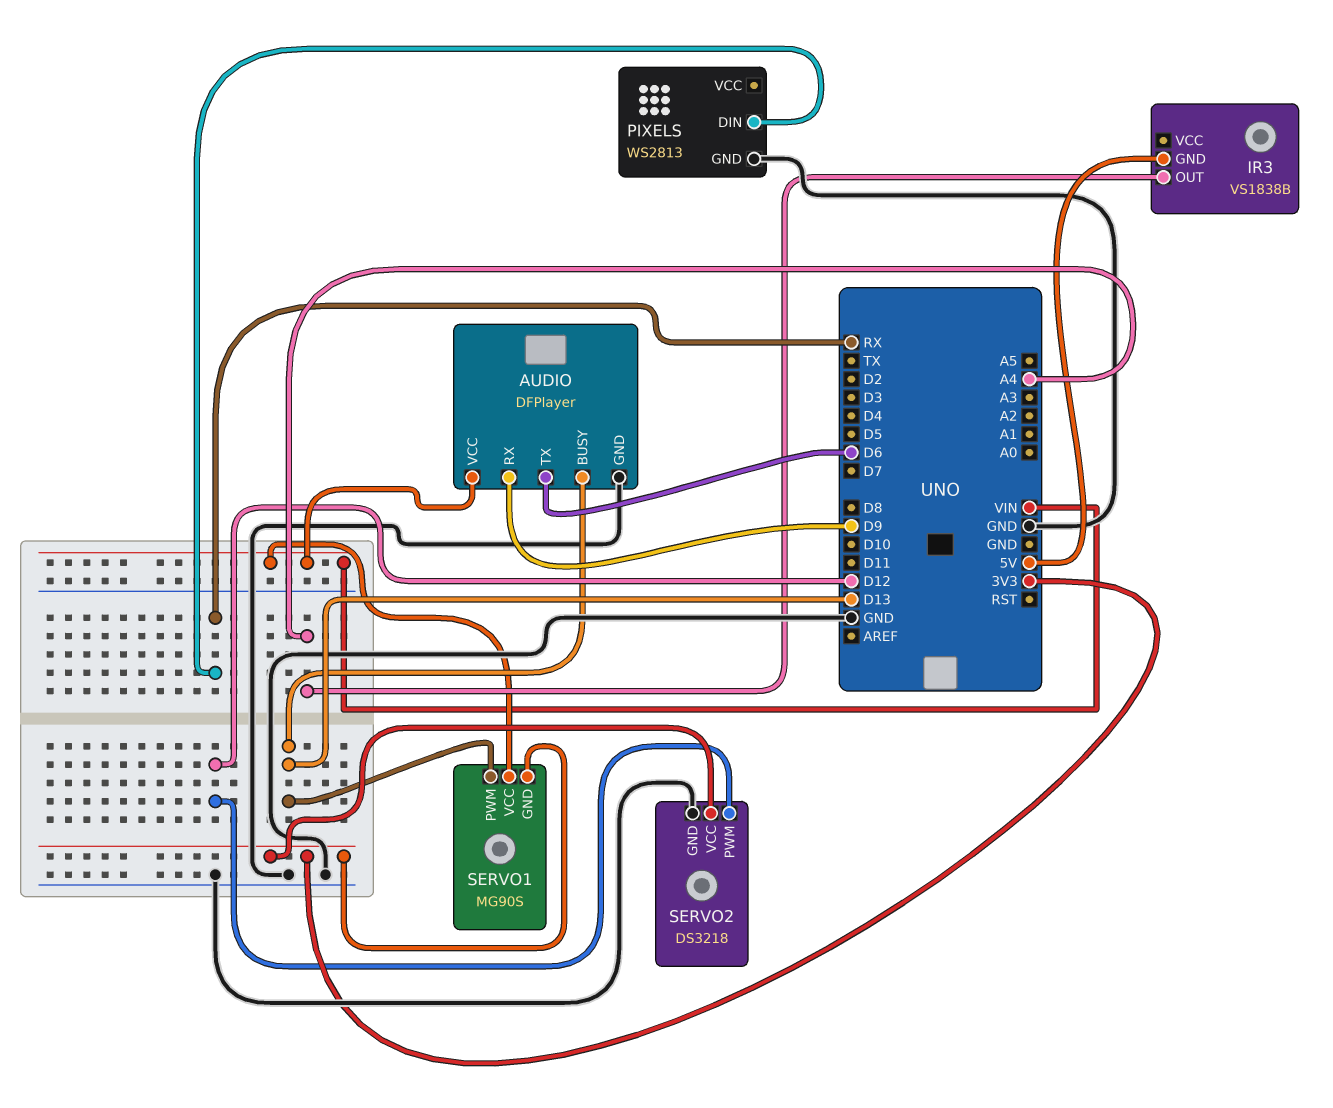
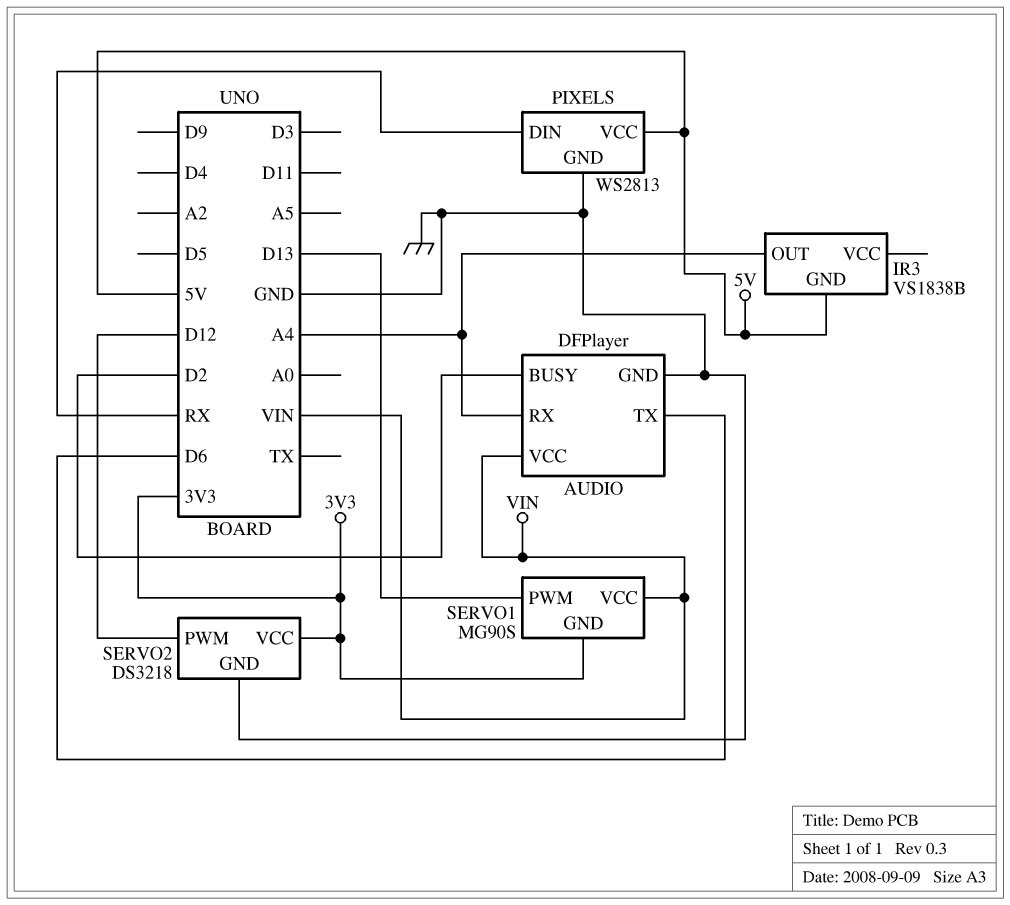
AUDIO pin BUSY: D13 -> D2
AUDIO pin RX: D9 -> A4
PIXELS pin VCC: none -> 5V

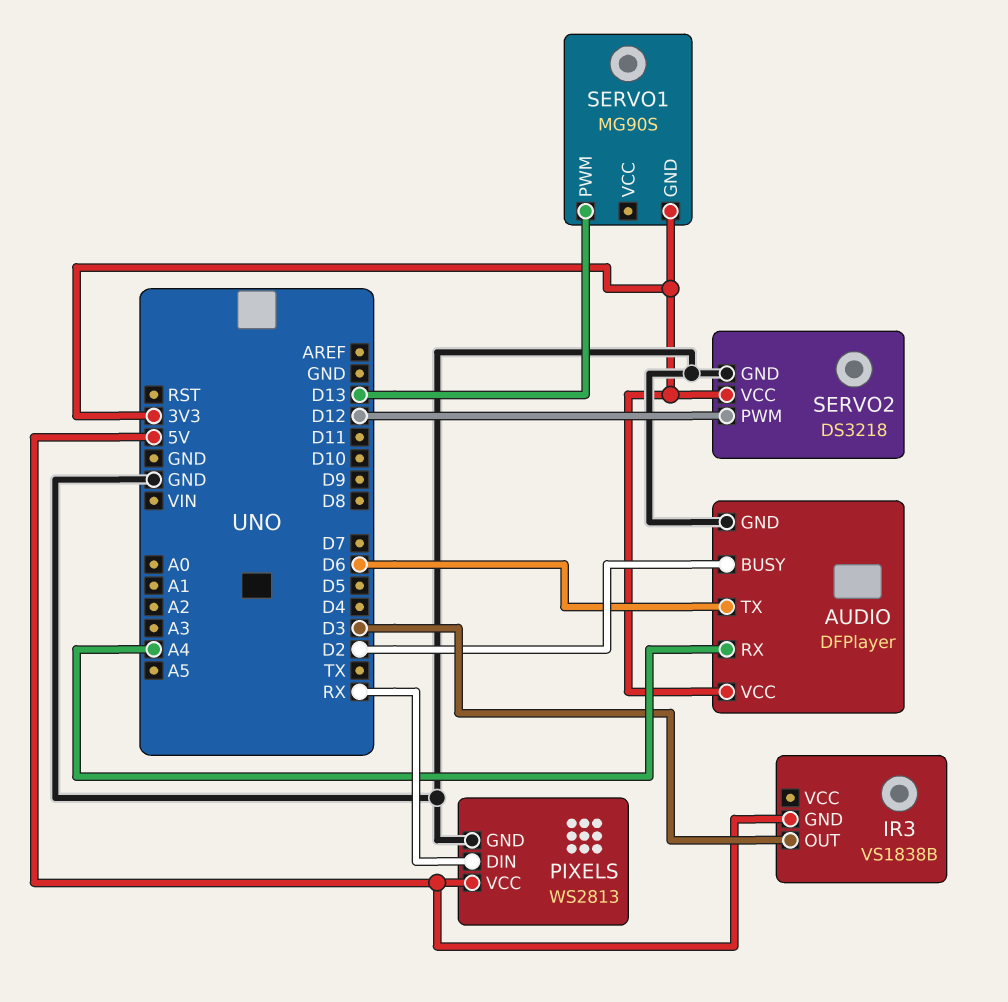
AUDIO pin VCC: VIN -> 3V3
IR3 pin OUT: A4 -> D3
SERVO1 pin VCC: VIN -> none

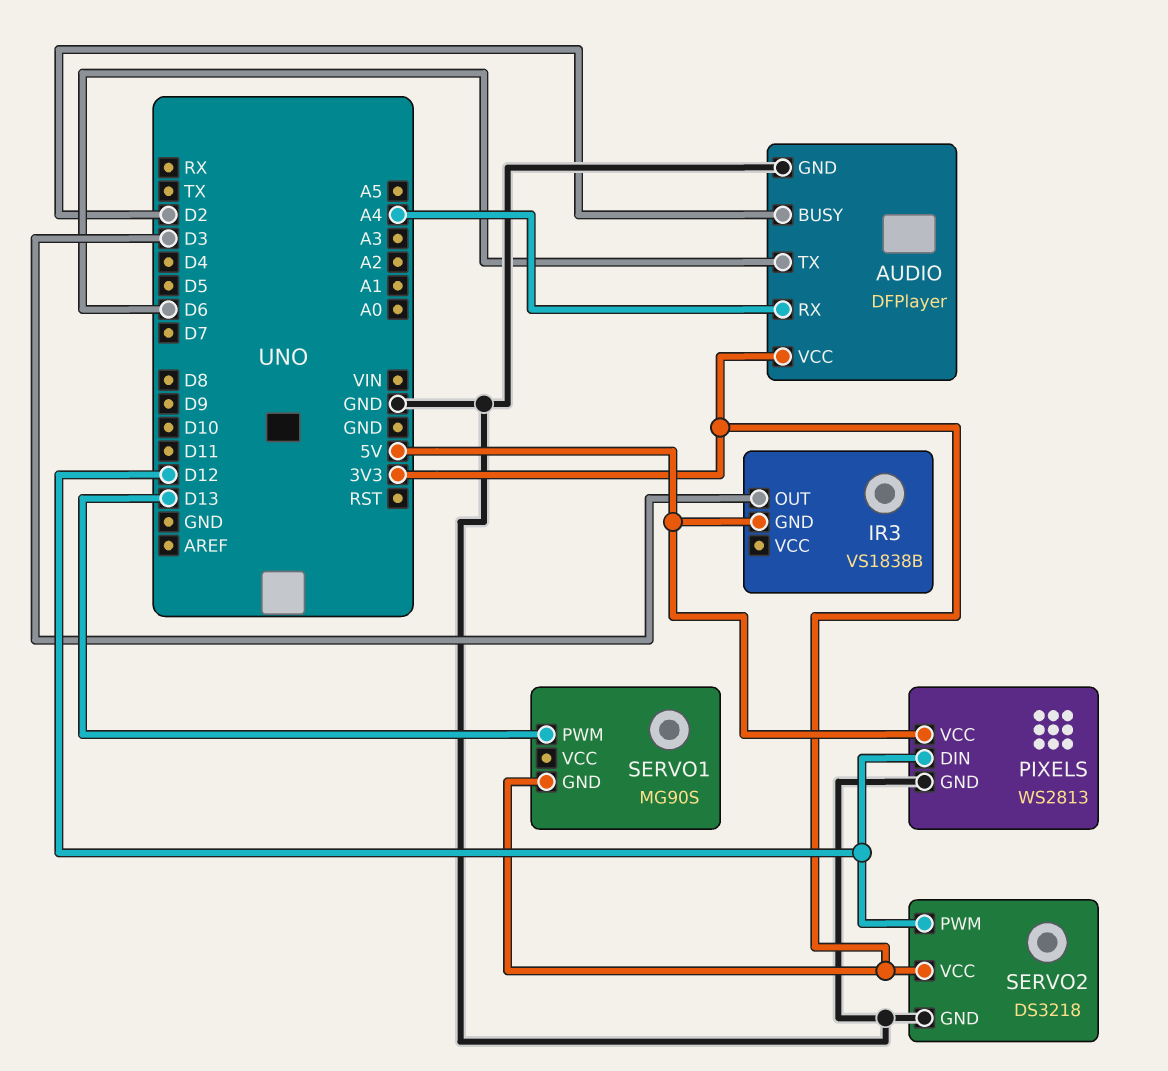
PIXELS pin DIN: RX -> D12

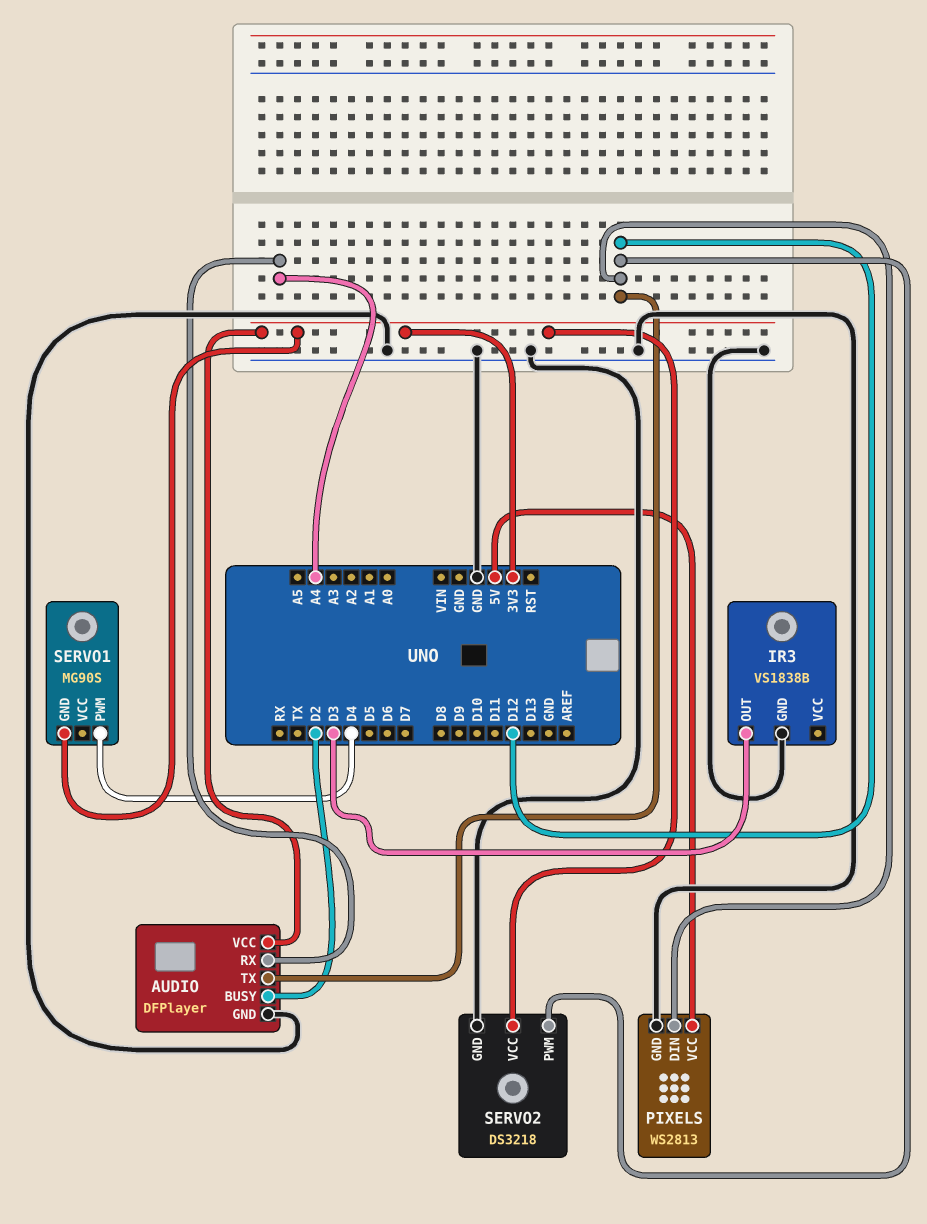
AUDIO pin TX: D6 -> D12
IR3 pin GND: 5V -> GND
SERVO1 pin PWM: D13 -> D4

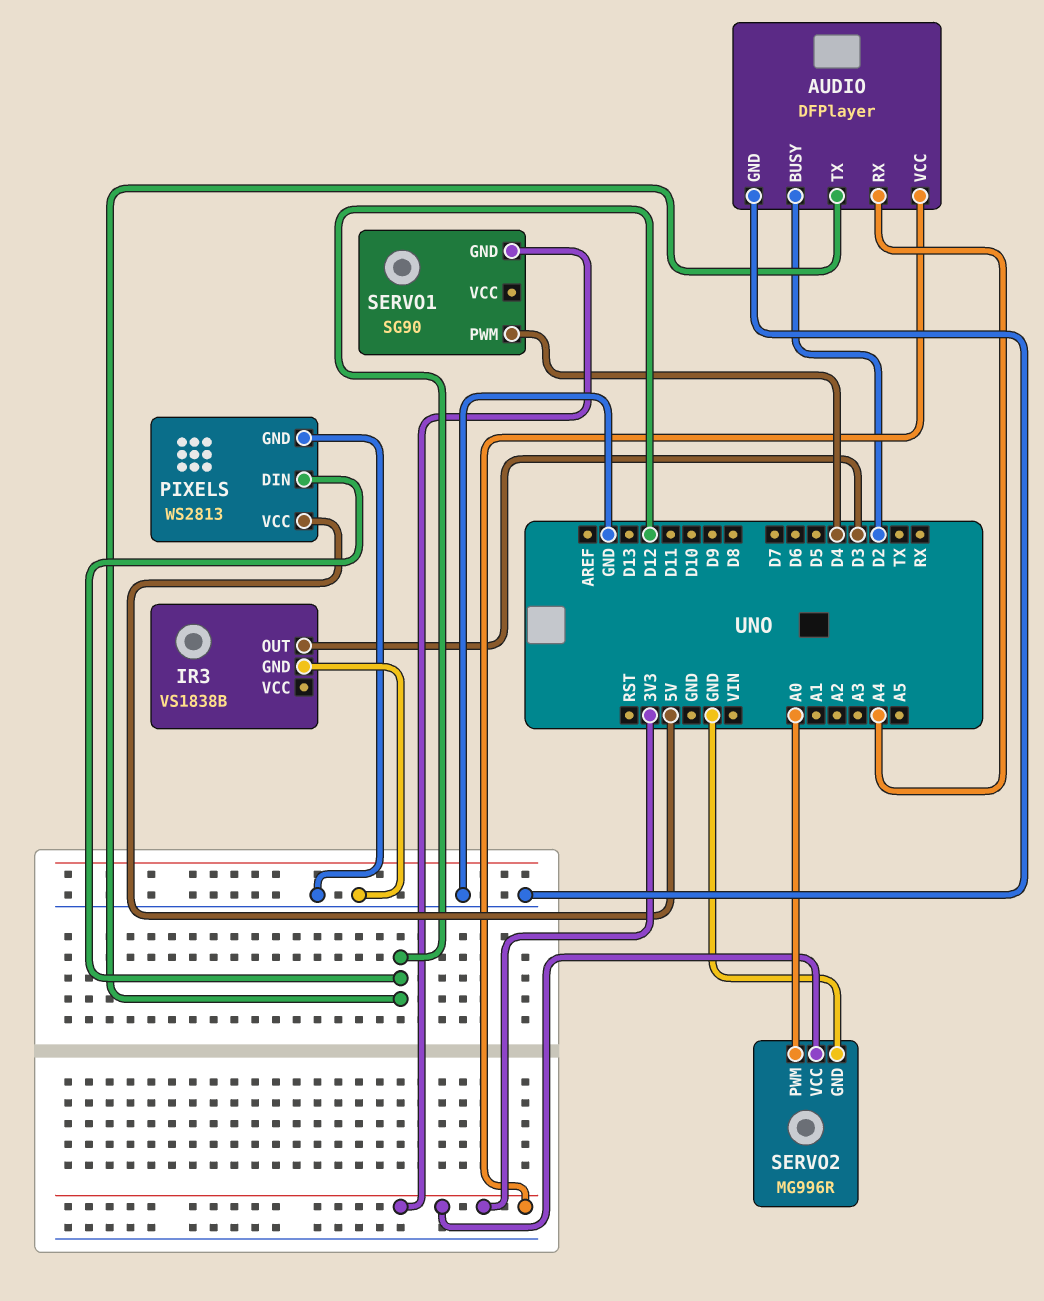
SERVO1: MG90S -> SG90
SERVO2: DS3218 -> MG996R
SERVO2 pin PWM: D12 -> A0

